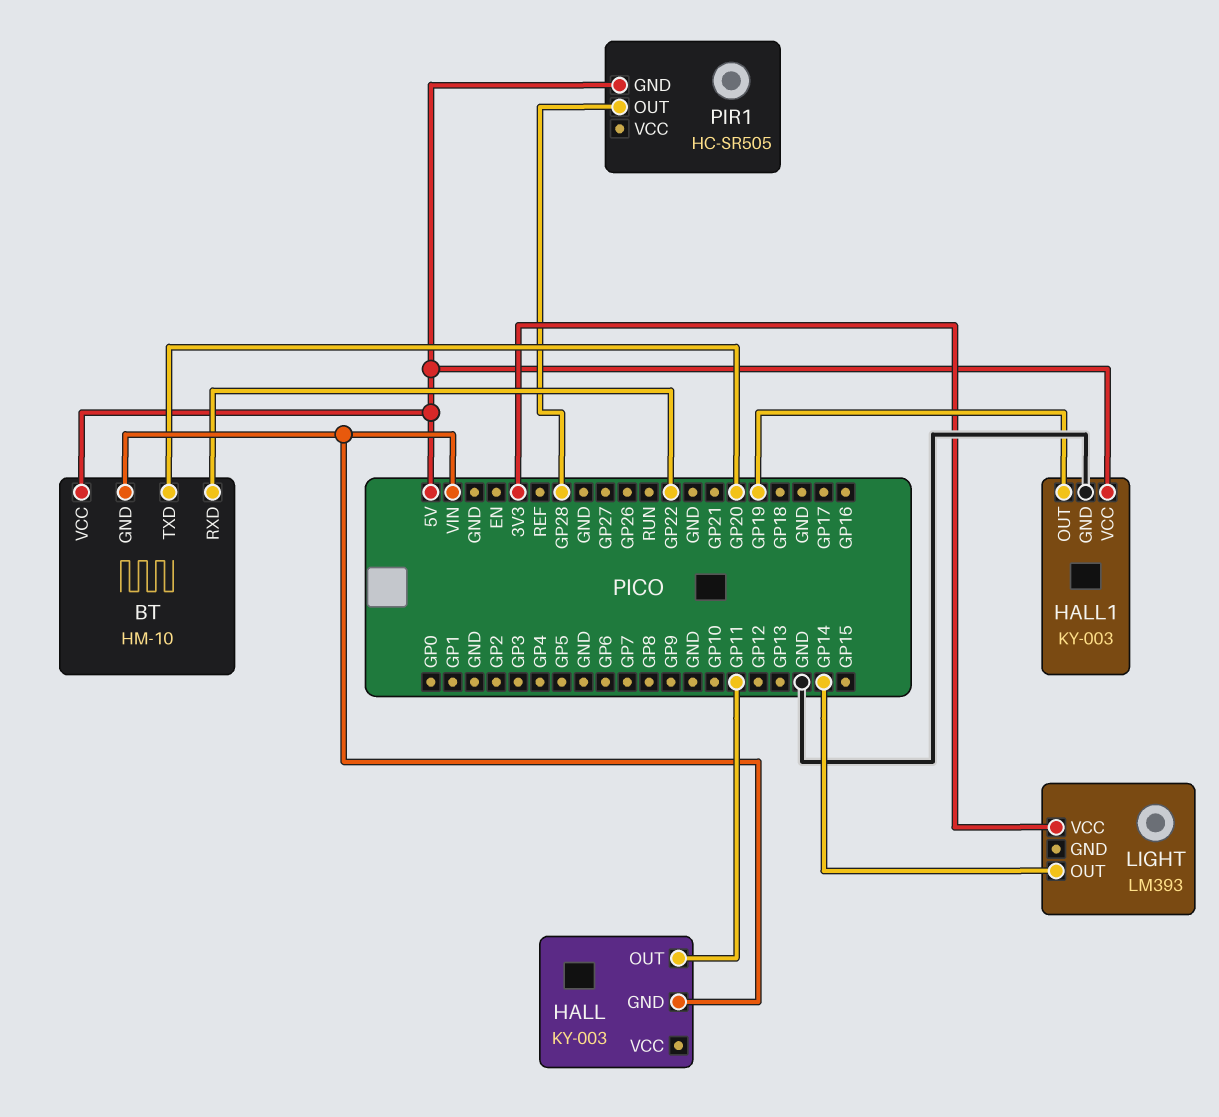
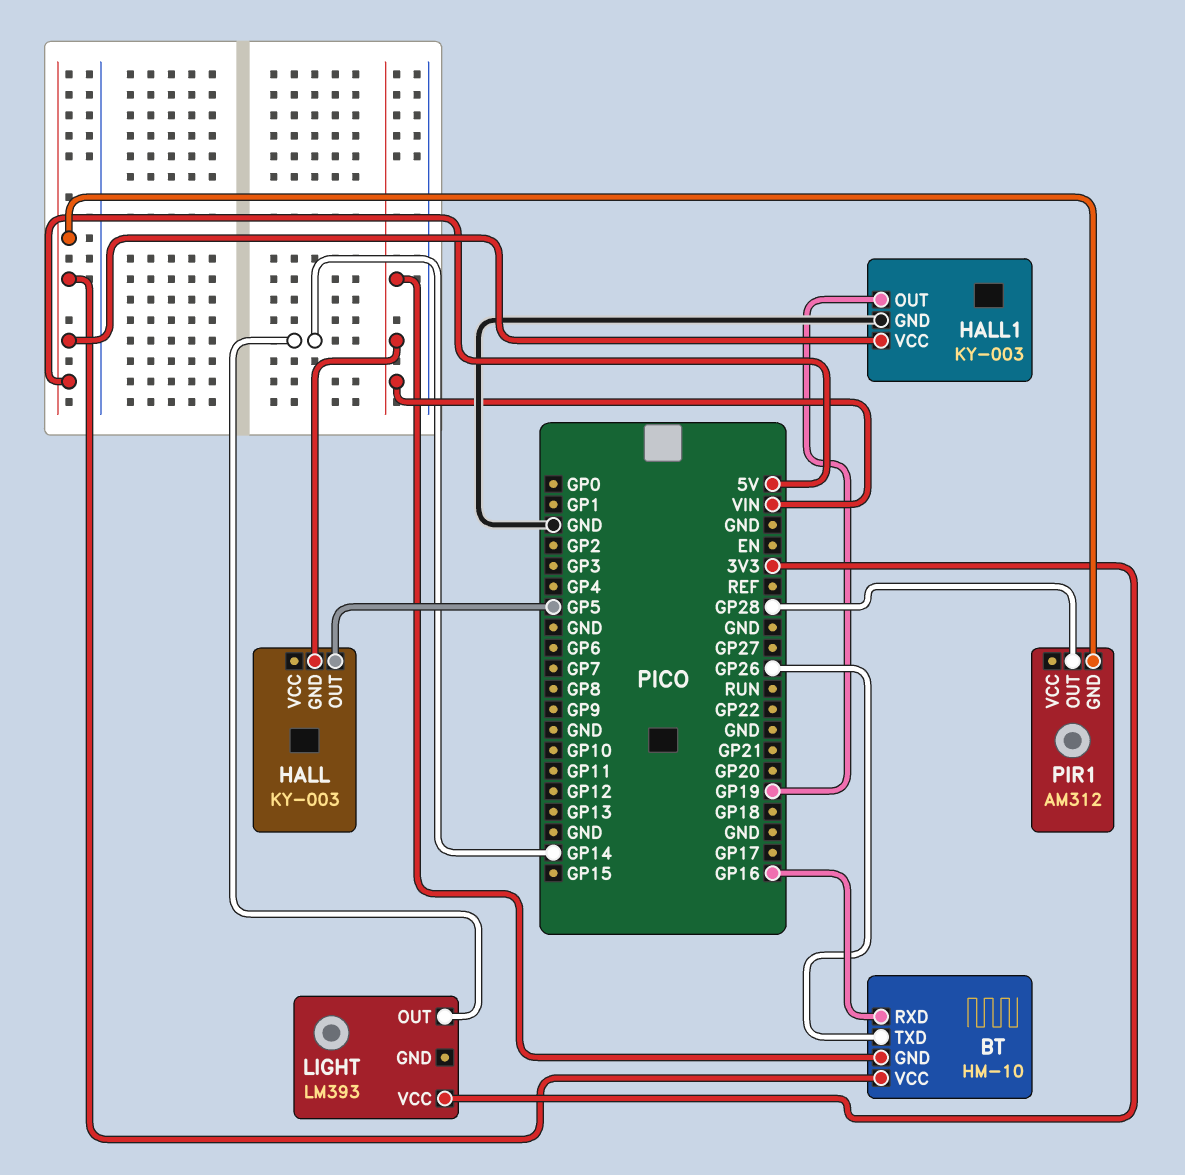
BT pin RXD: GP22 -> GP16
BT pin TXD: GP20 -> GP26
HALL pin OUT: GP11 -> GP5
PIR1: HC-SR505 -> AM312

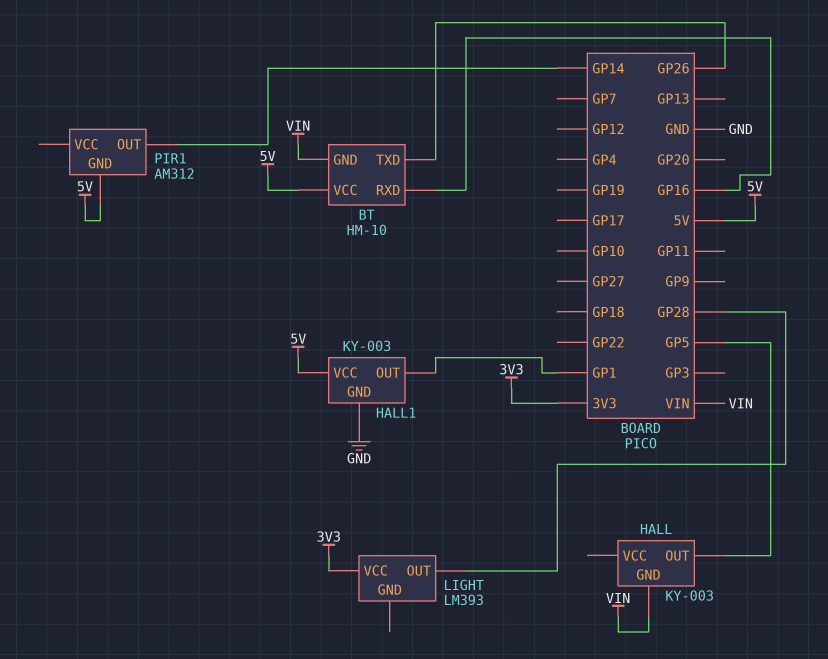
HALL1 pin OUT: GP19 -> GP1
LIGHT pin OUT: GP14 -> GP28
PIR1 pin OUT: GP28 -> GP14

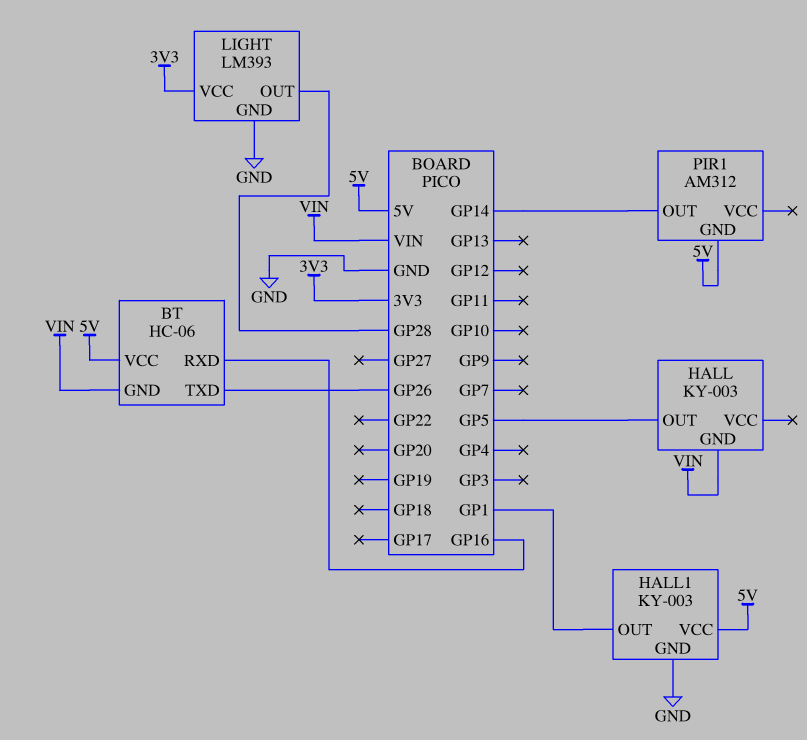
BT: HM-10 -> HC-06
LIGHT pin GND: none -> GND

